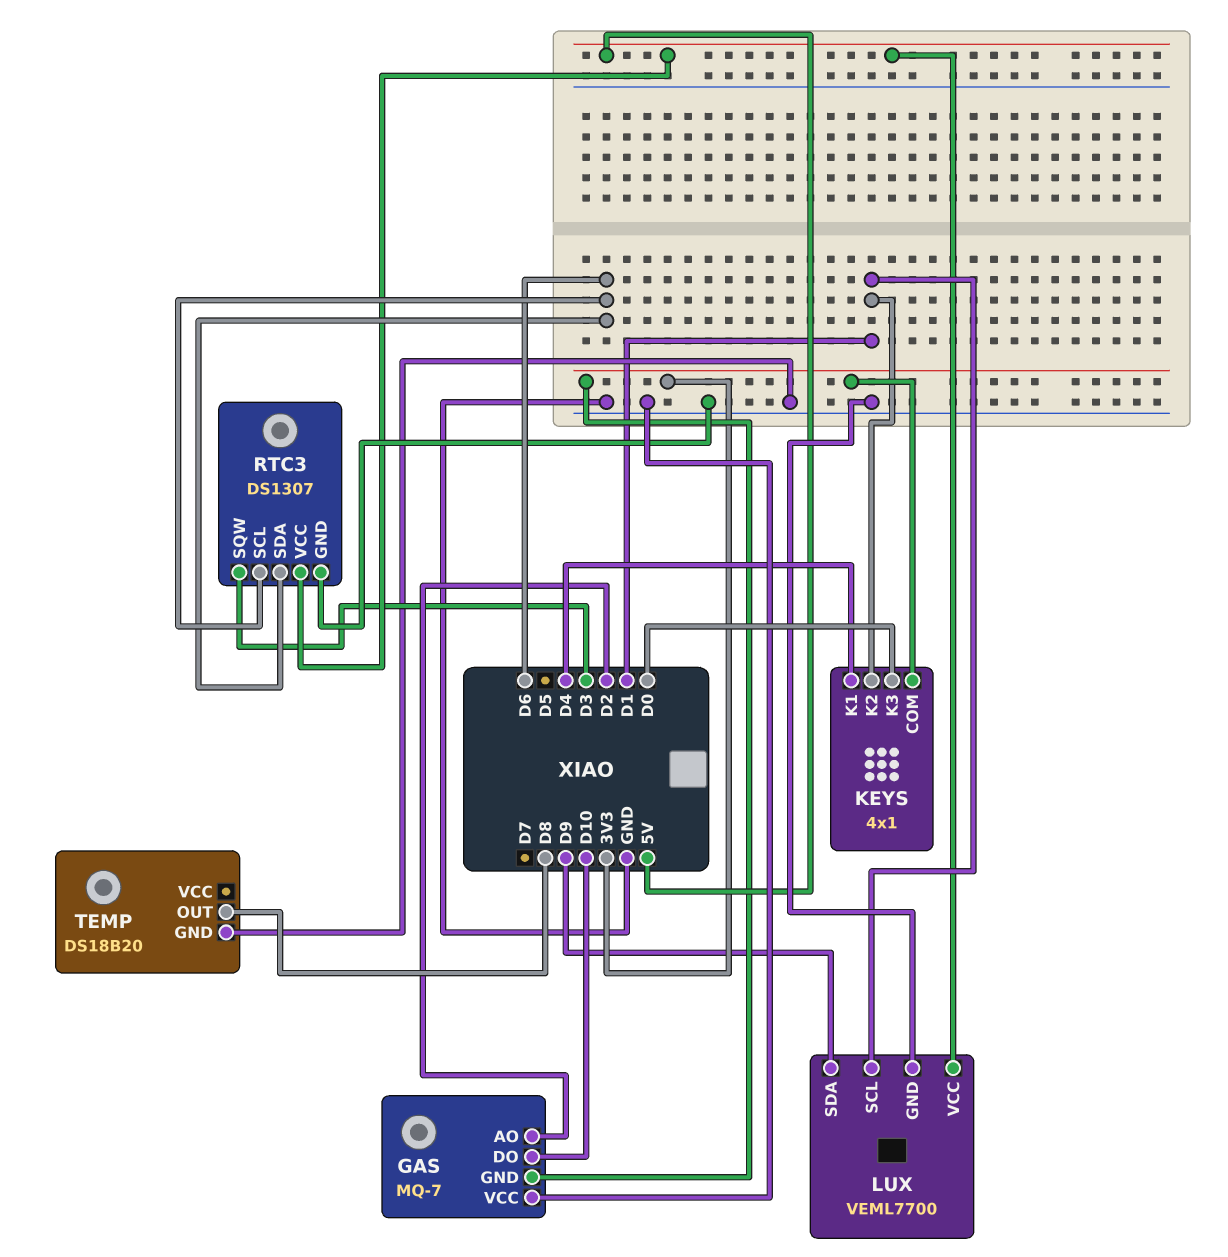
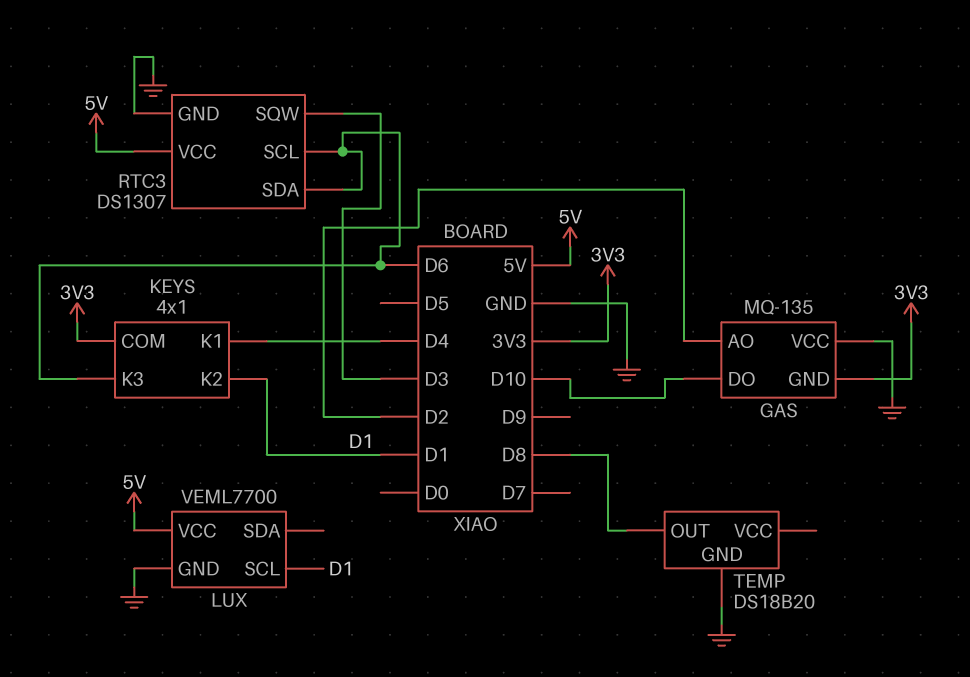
GAS: MQ-7 -> MQ-135
KEYS pin K3: D0 -> D6
LUX pin SDA: D9 -> none

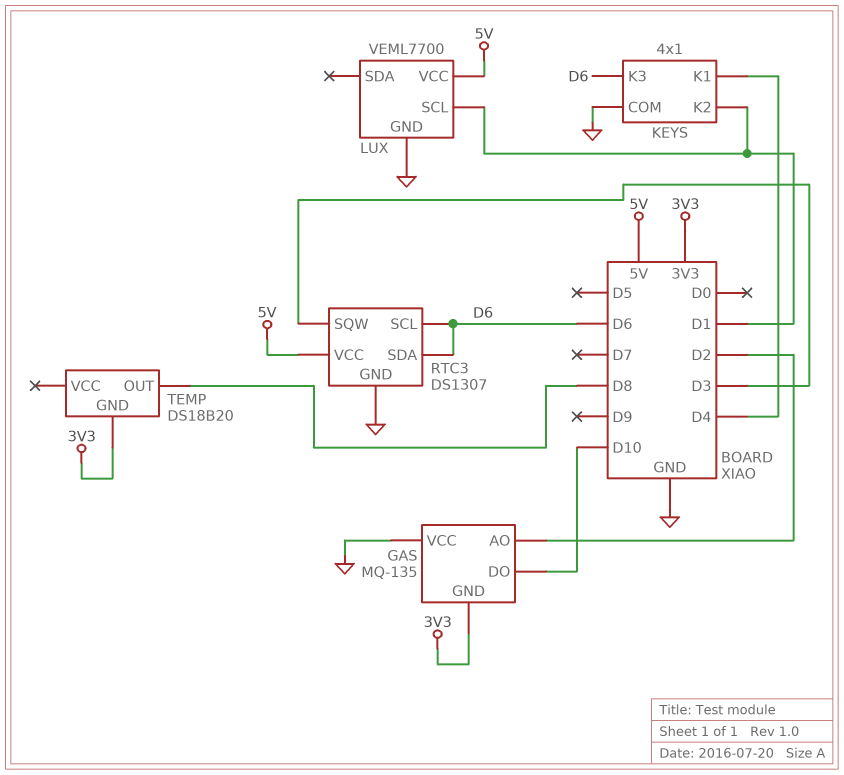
KEYS pin COM: 3V3 -> GND
TEMP pin GND: GND -> 3V3

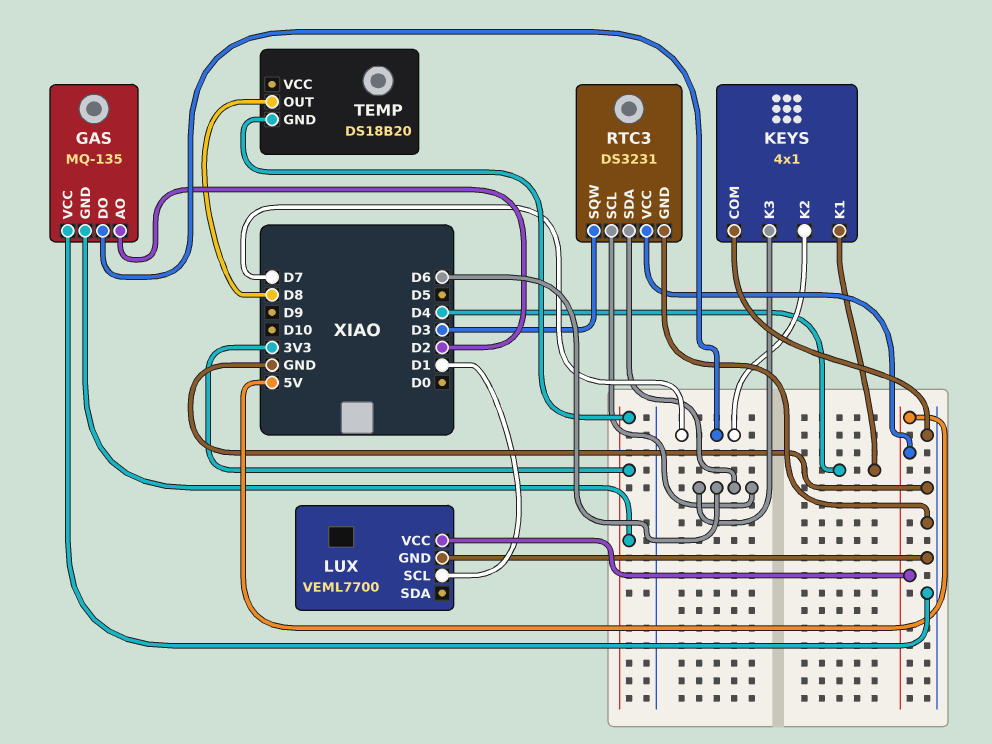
GAS pin DO: D10 -> D7
KEYS pin K2: D1 -> D7
RTC3: DS1307 -> DS3231

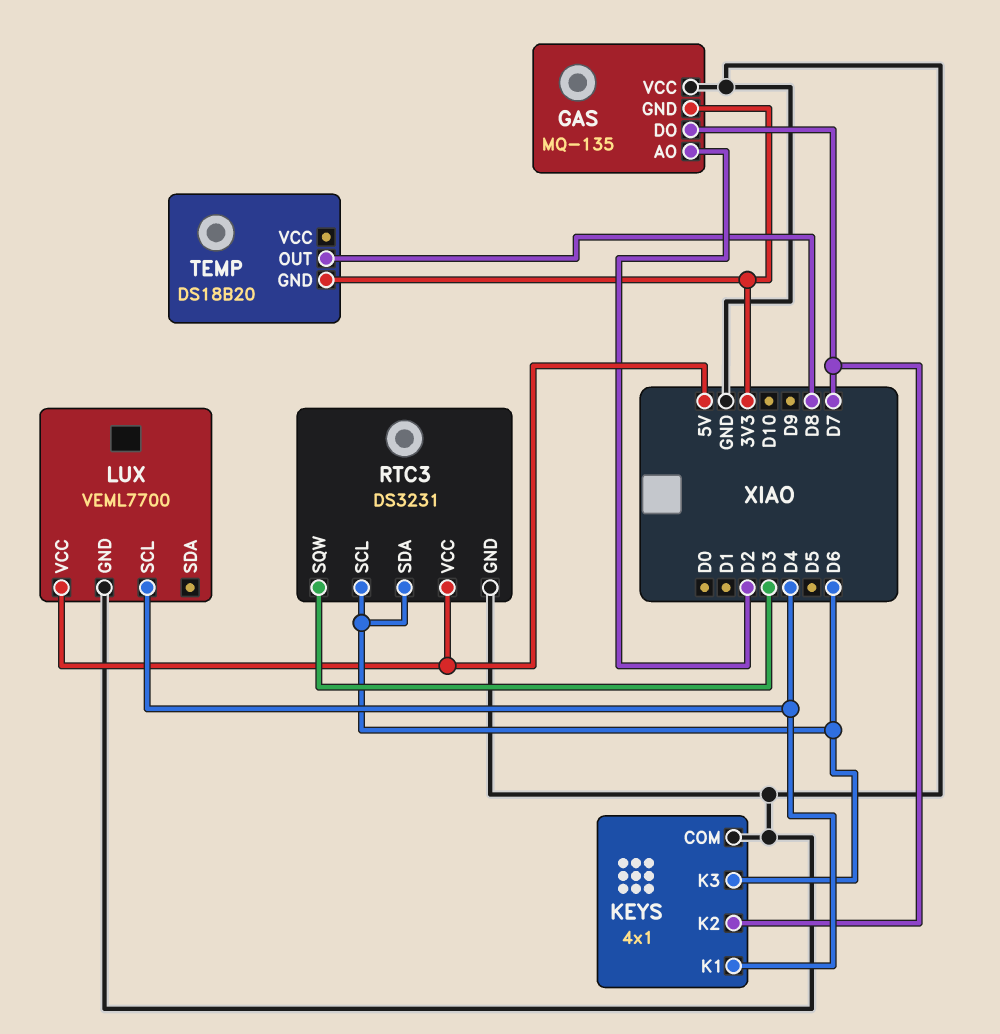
LUX pin SCL: D1 -> D4

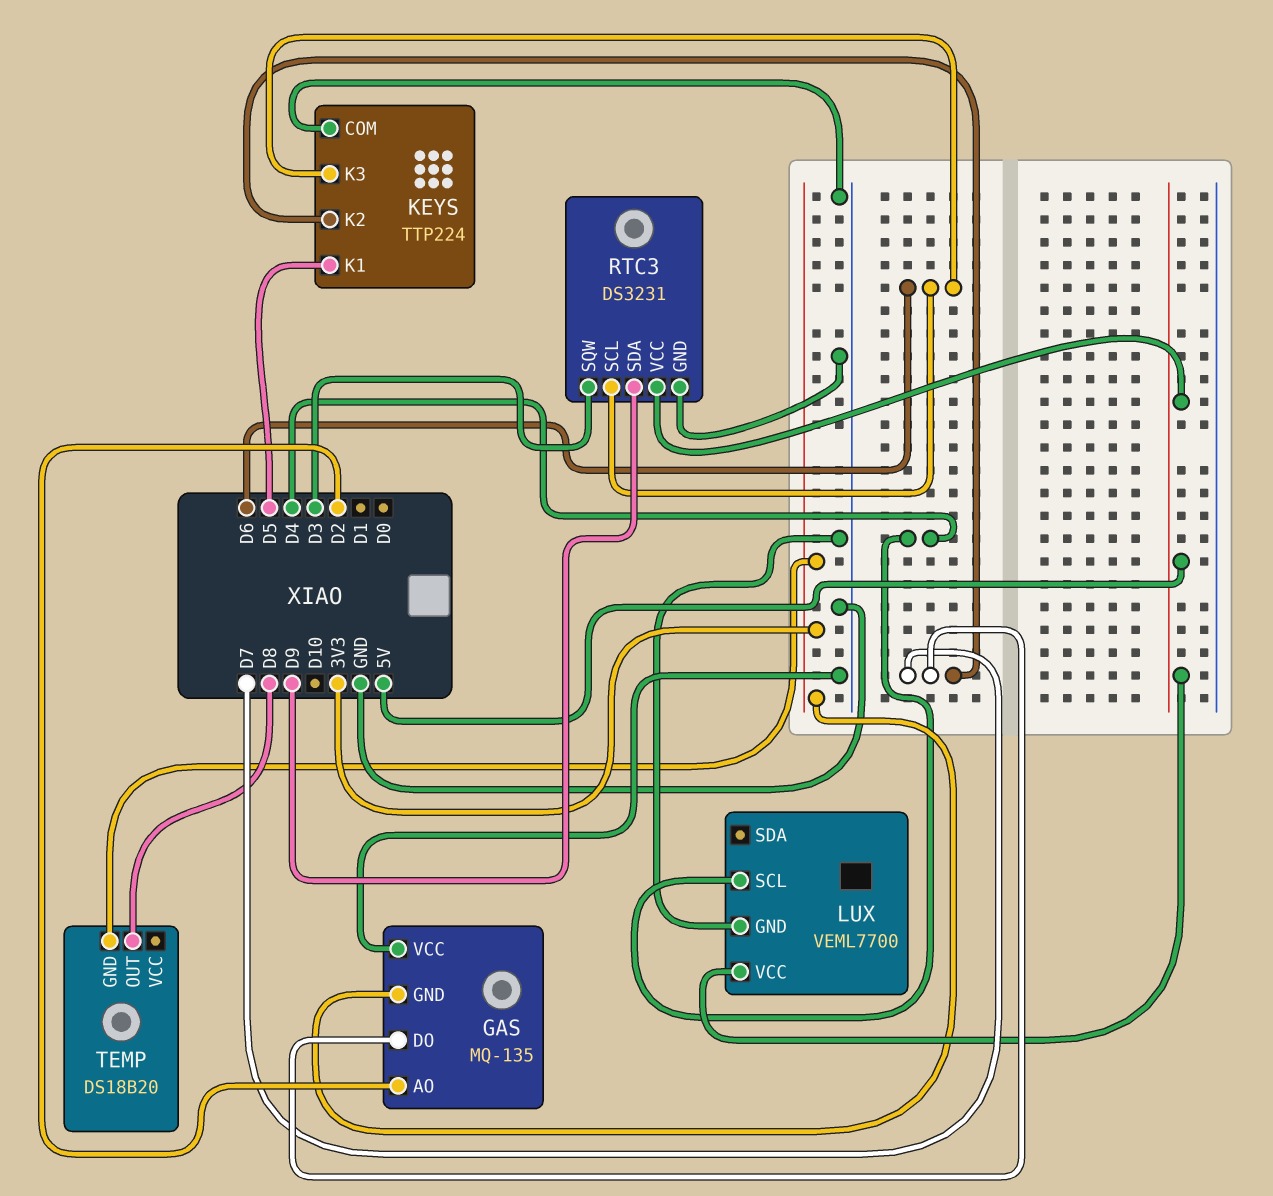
KEYS: 4x1 -> TTP224
KEYS pin K1: D4 -> D5
RTC3 pin SDA: D6 -> D9

